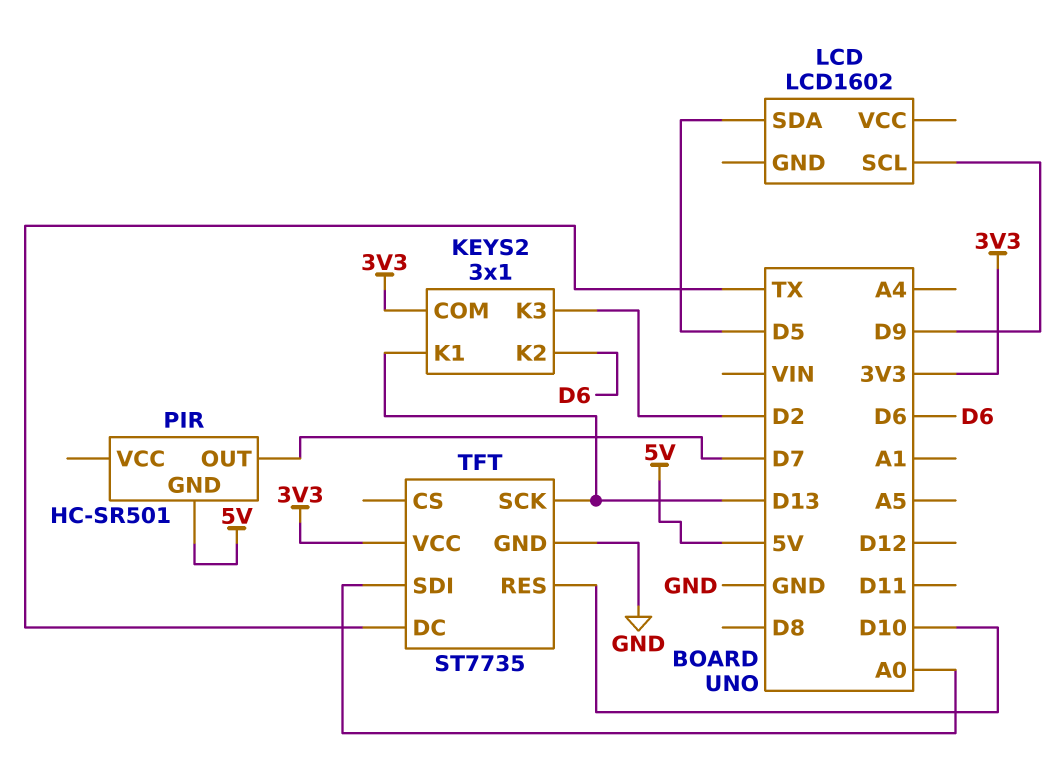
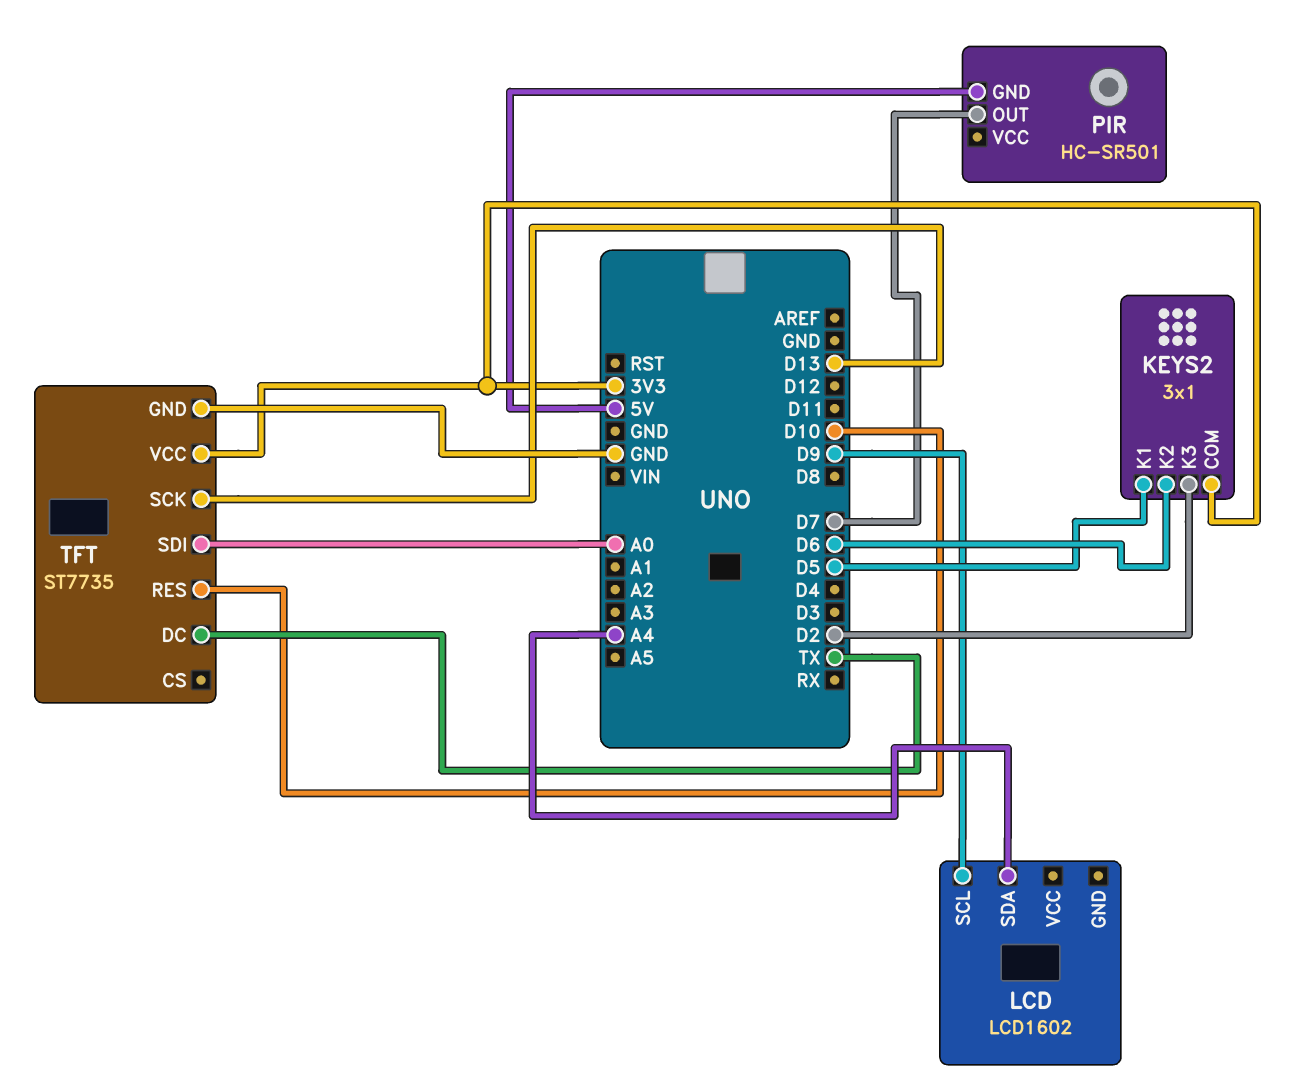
KEYS2 pin K1: D13 -> D5
LCD pin SDA: D5 -> A4

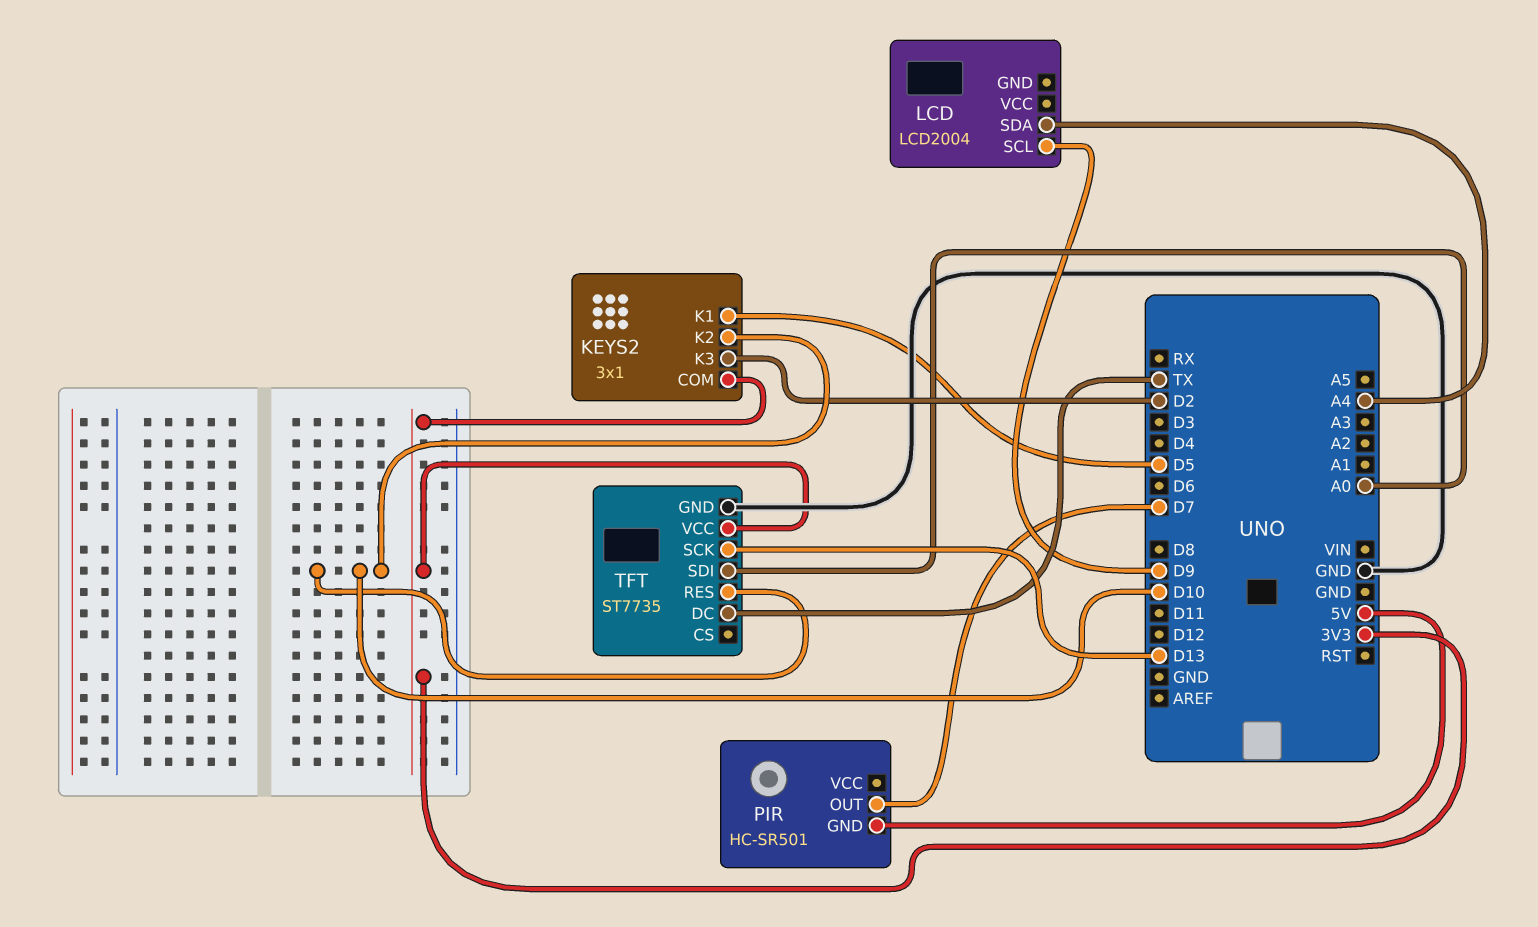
KEYS2 pin K2: D6 -> D10
LCD: LCD1602 -> LCD2004

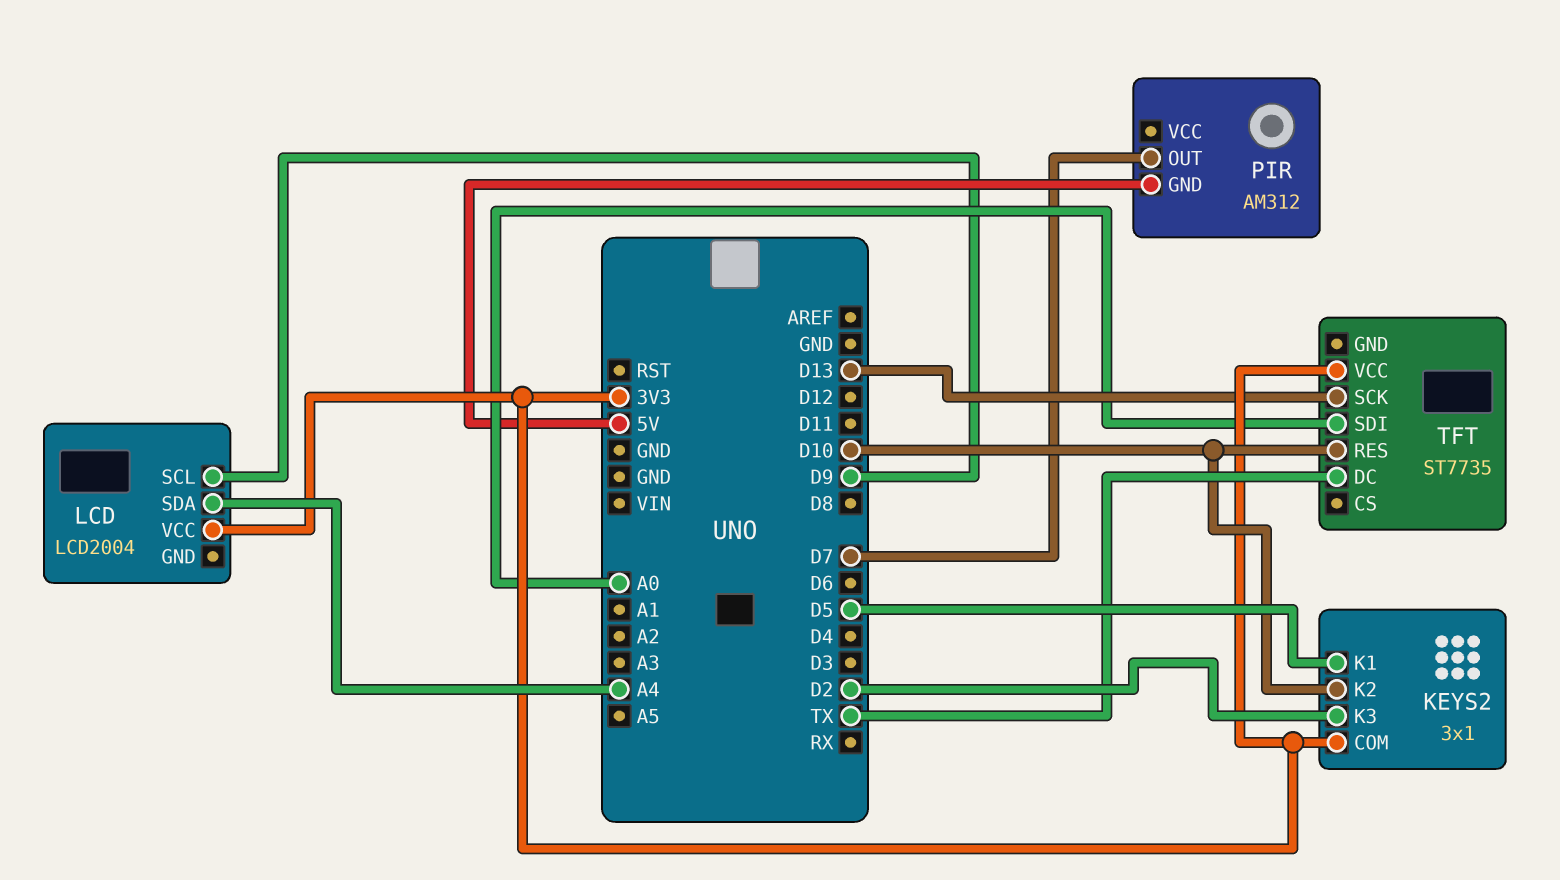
LCD pin VCC: none -> 3V3
PIR: HC-SR501 -> AM312
TFT pin GND: GND -> none

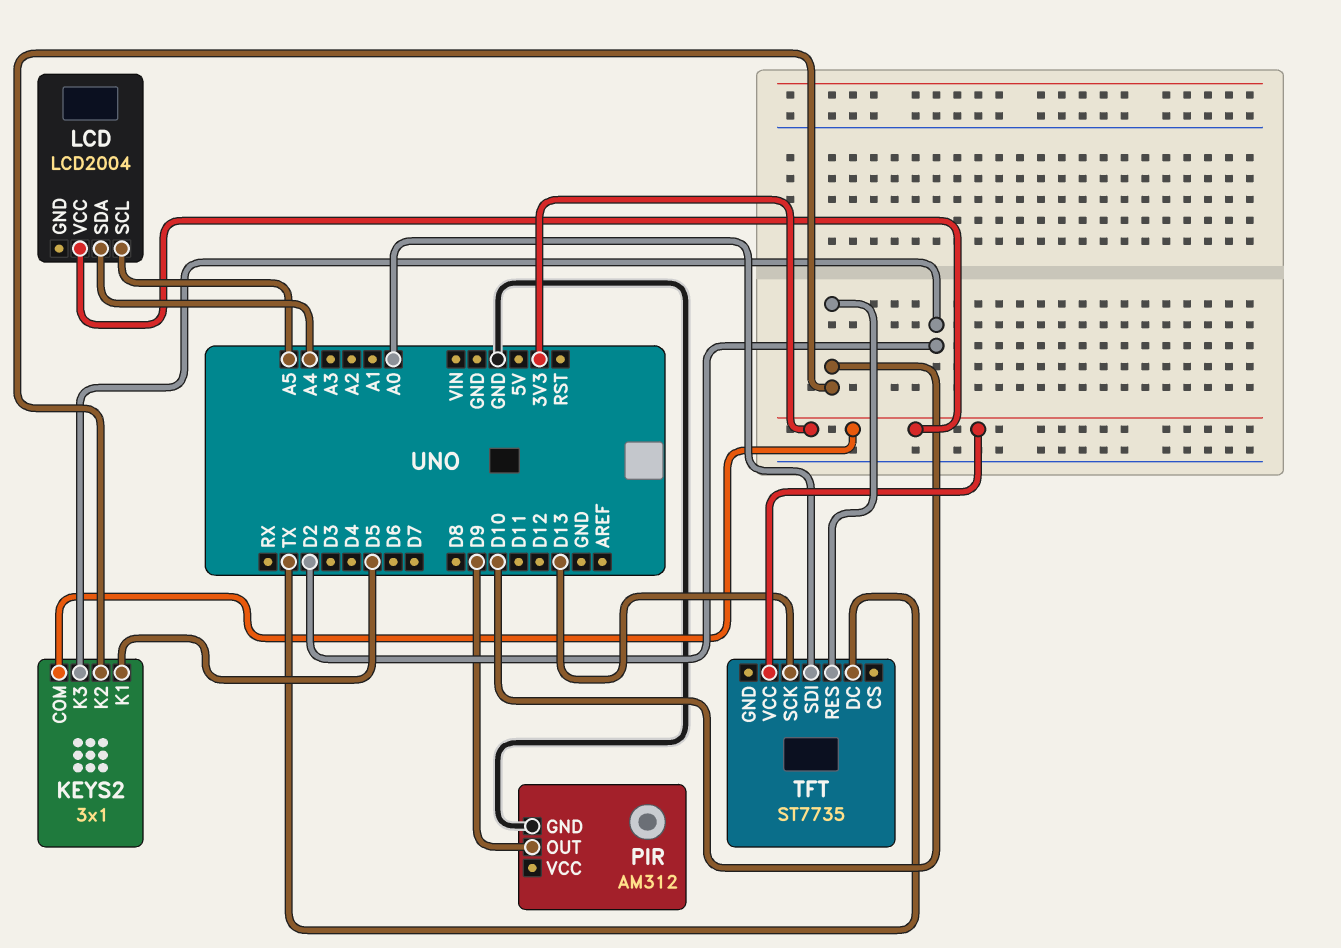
LCD pin SCL: D9 -> A5
PIR pin GND: 5V -> GND
PIR pin OUT: D7 -> D9

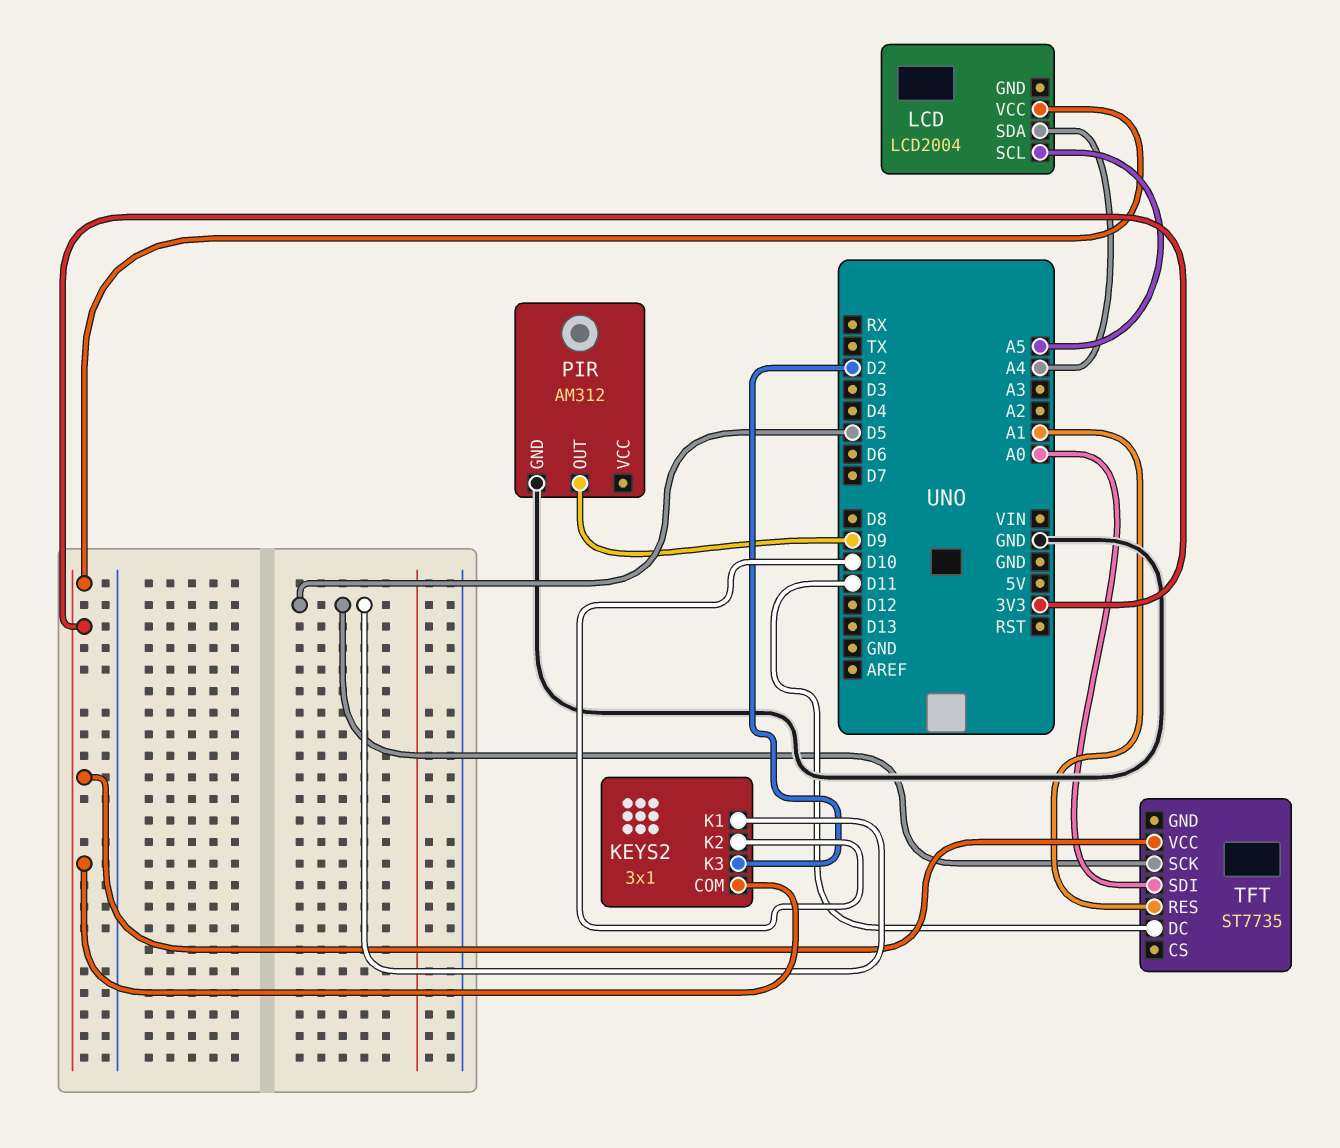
TFT pin DC: TX -> D11
TFT pin RES: D10 -> A1
TFT pin SCK: D13 -> D5

